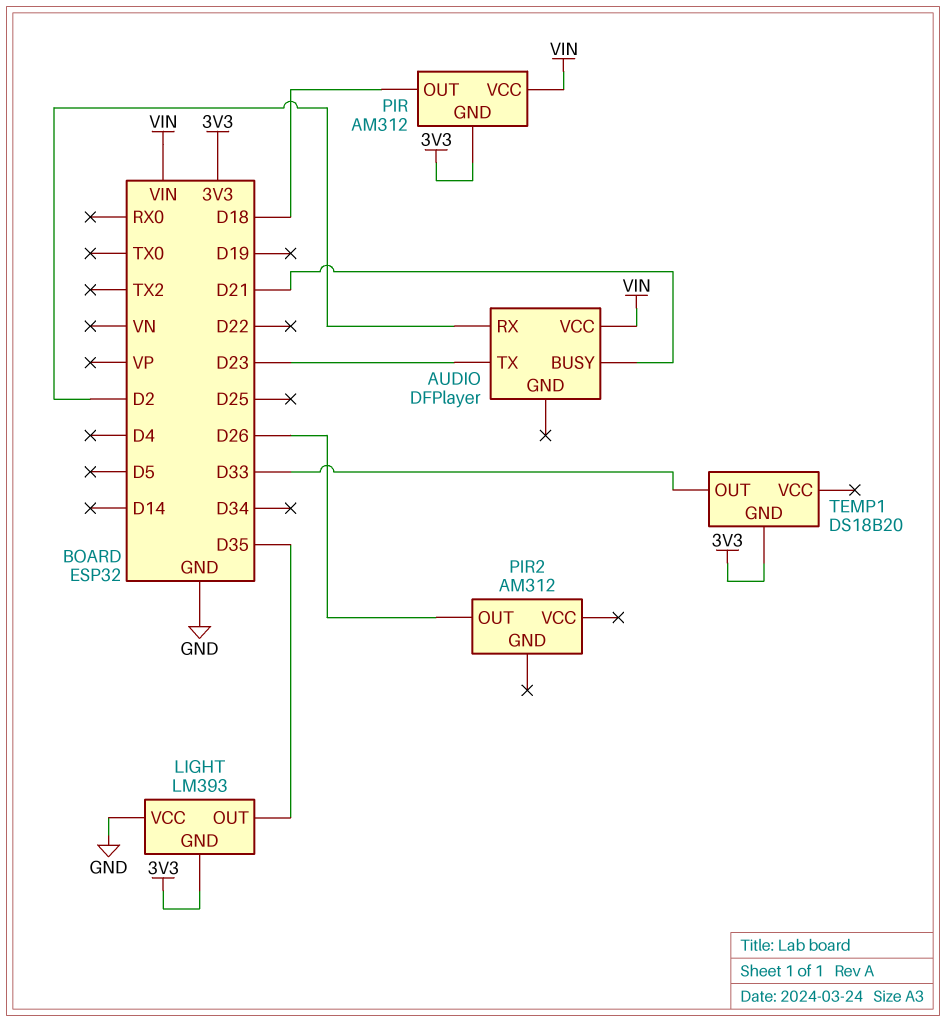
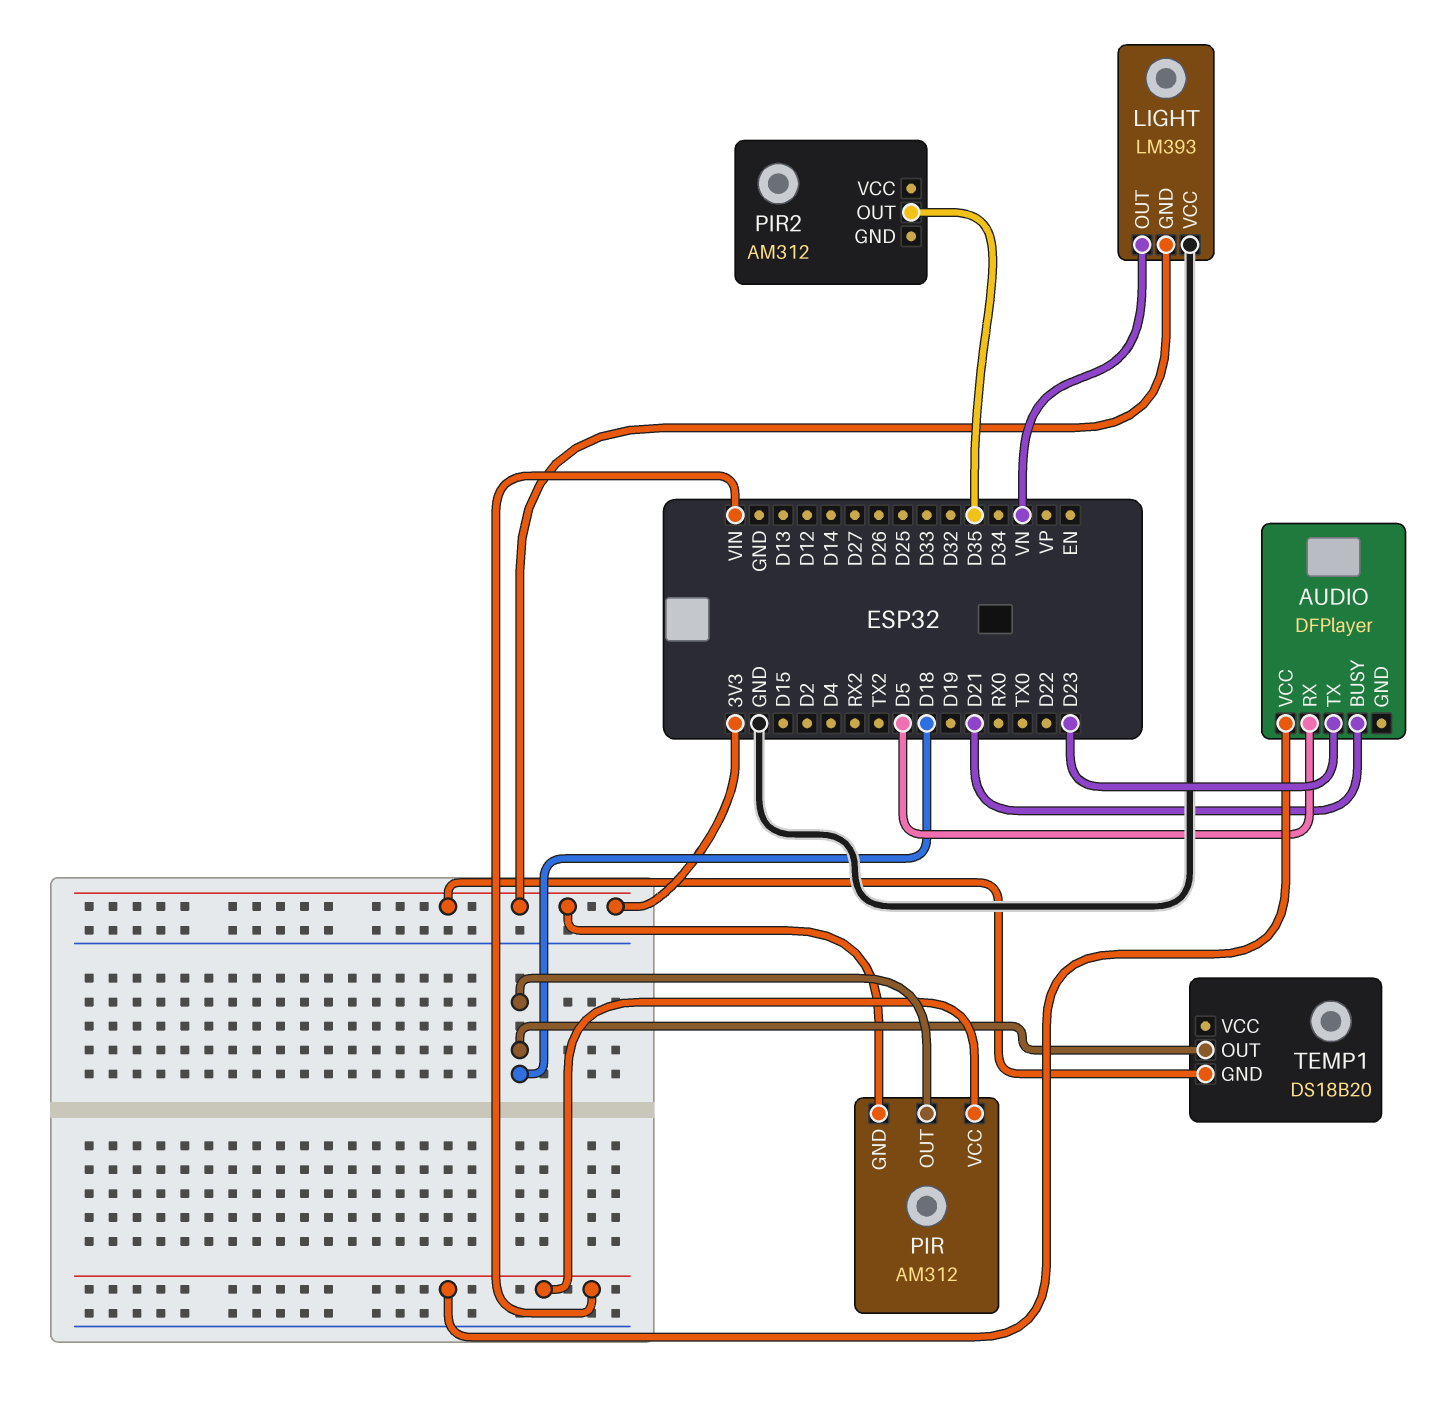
AUDIO pin RX: D2 -> D5
LIGHT pin OUT: D35 -> VN
PIR2 pin OUT: D26 -> D35
TEMP1 pin OUT: D33 -> D18

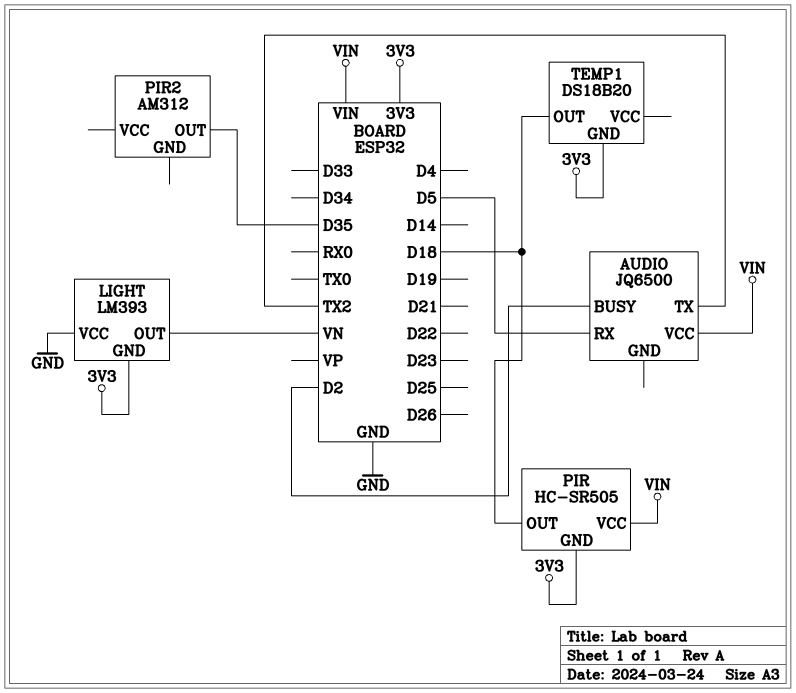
AUDIO: DFPlayer -> JQ6500
AUDIO pin BUSY: D21 -> D2
AUDIO pin TX: D23 -> TX2
PIR: AM312 -> HC-SR505

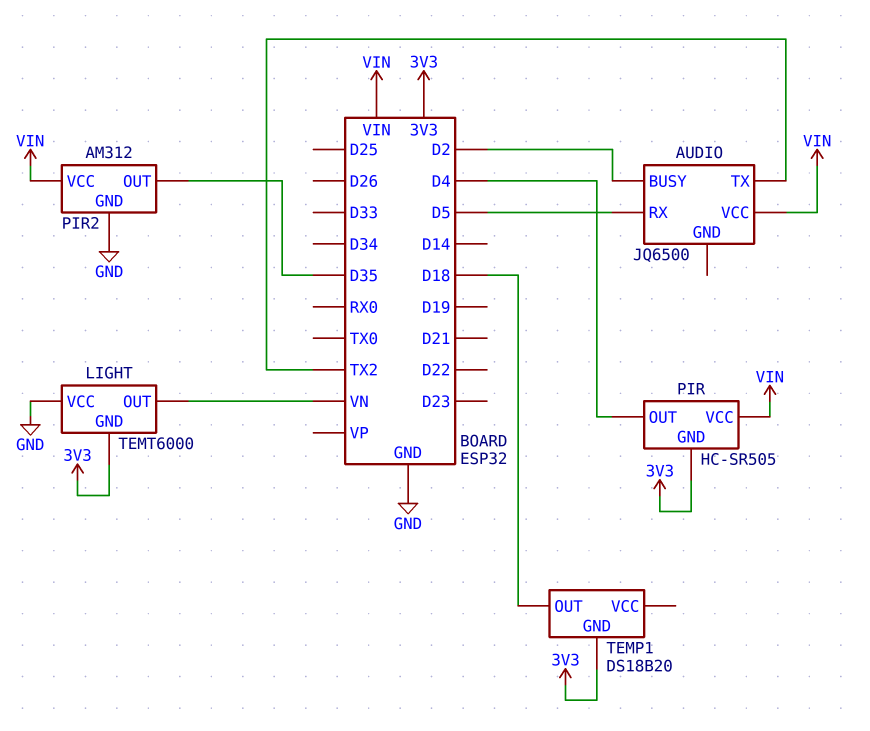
LIGHT: LM393 -> TEMT6000
PIR pin OUT: D18 -> D4
PIR2 pin GND: none -> GND
PIR2 pin VCC: none -> VIN

